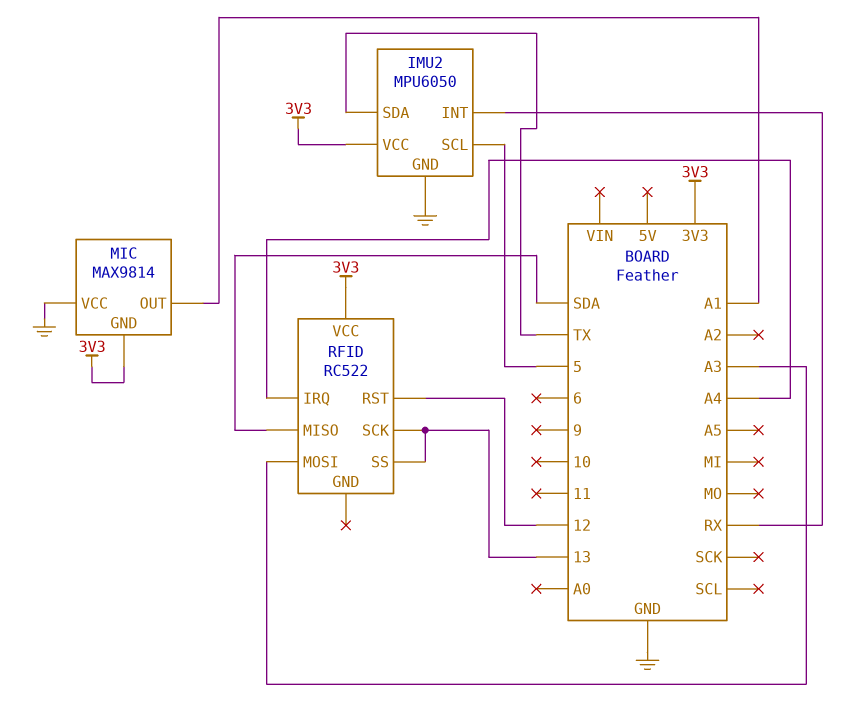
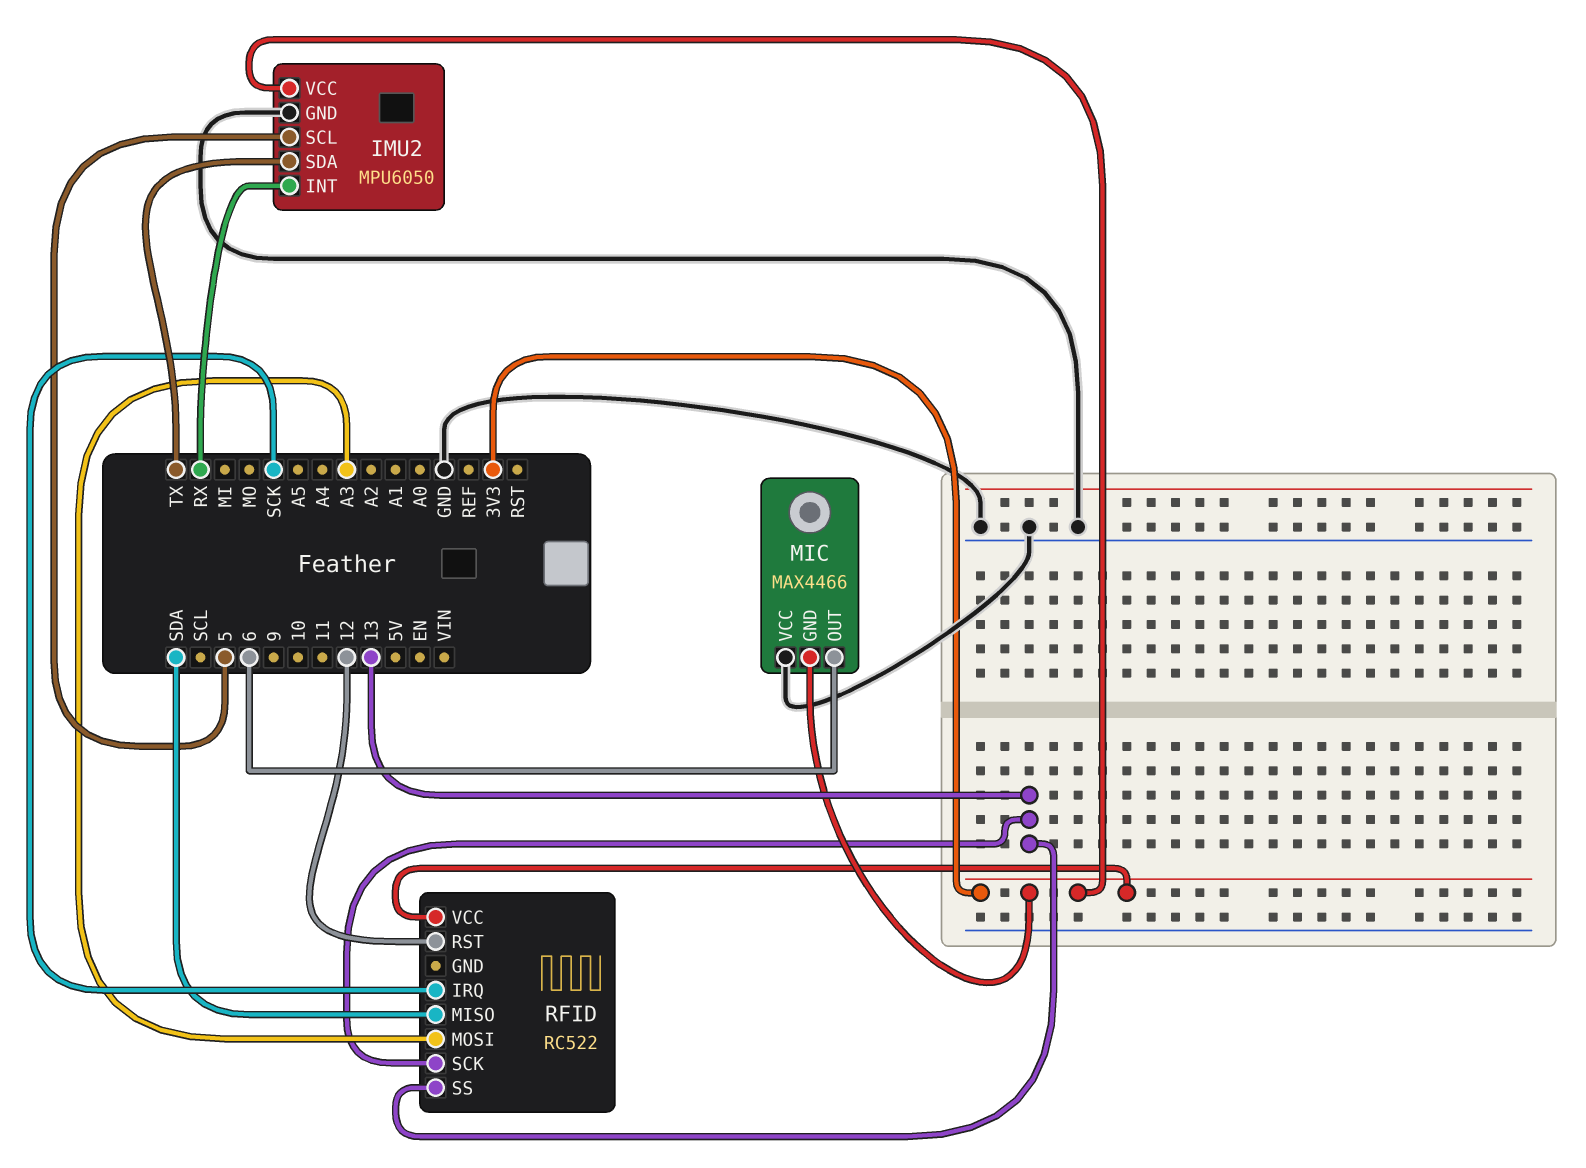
MIC: MAX9814 -> MAX4466
MIC pin OUT: A1 -> 6
RFID pin IRQ: A4 -> SCK

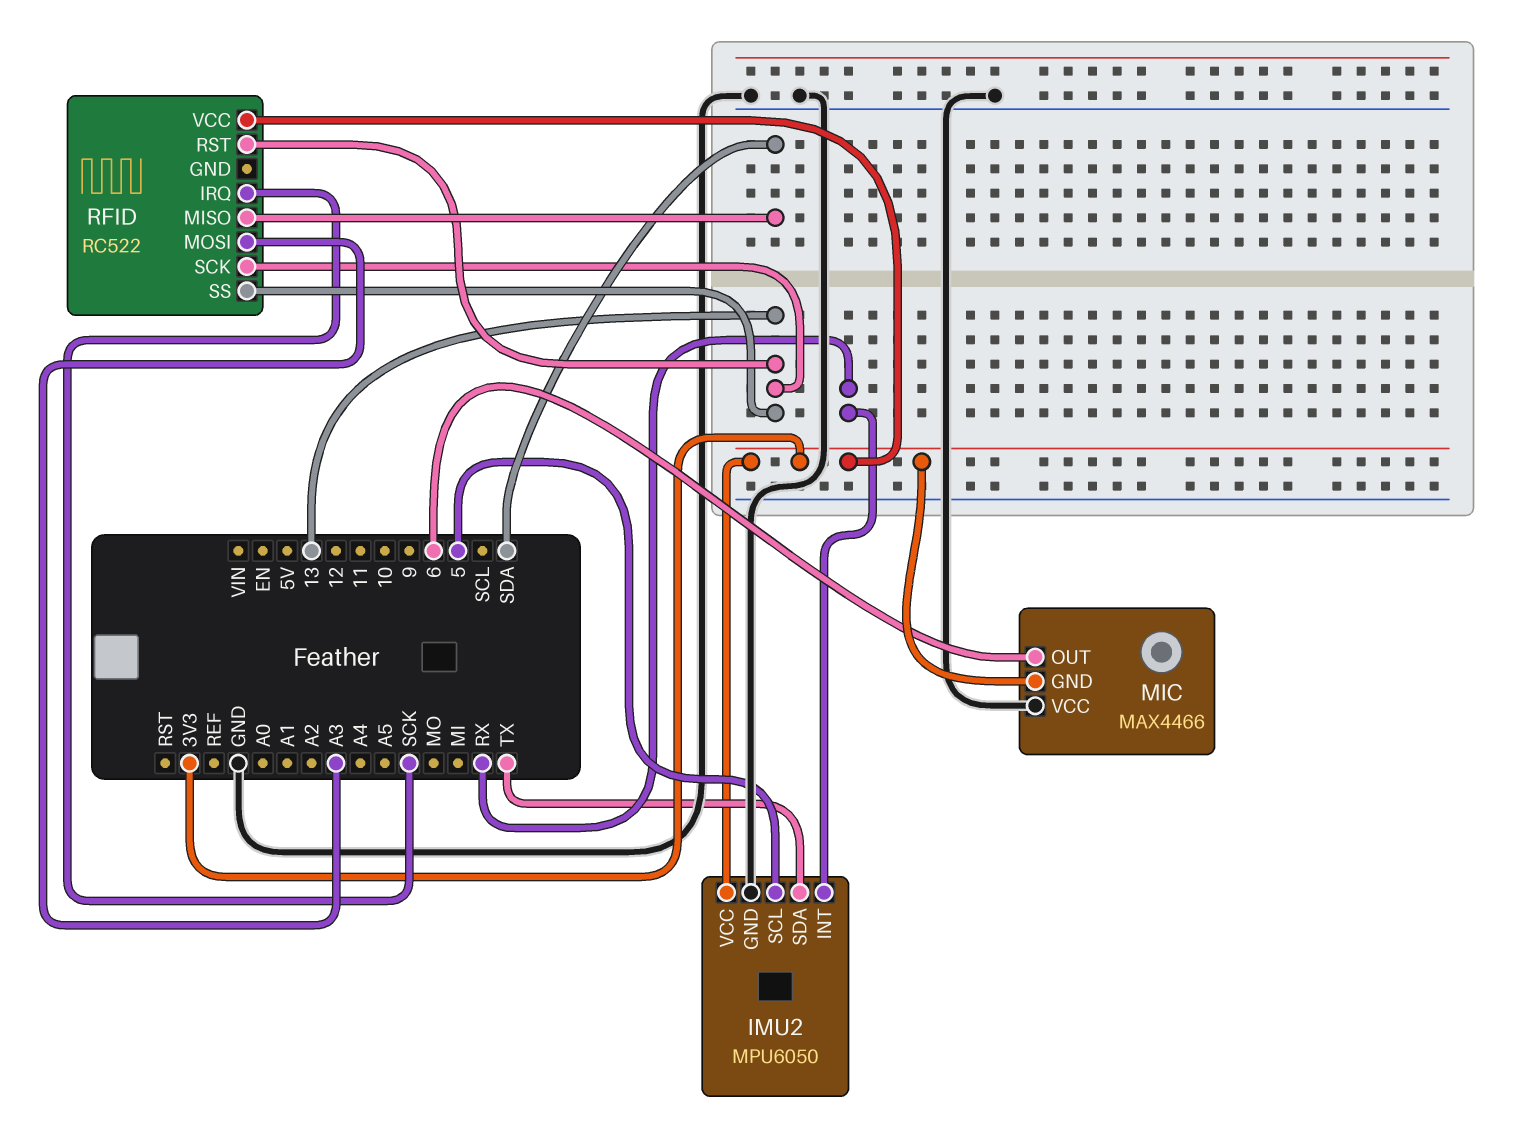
RFID pin RST: 12 -> 13

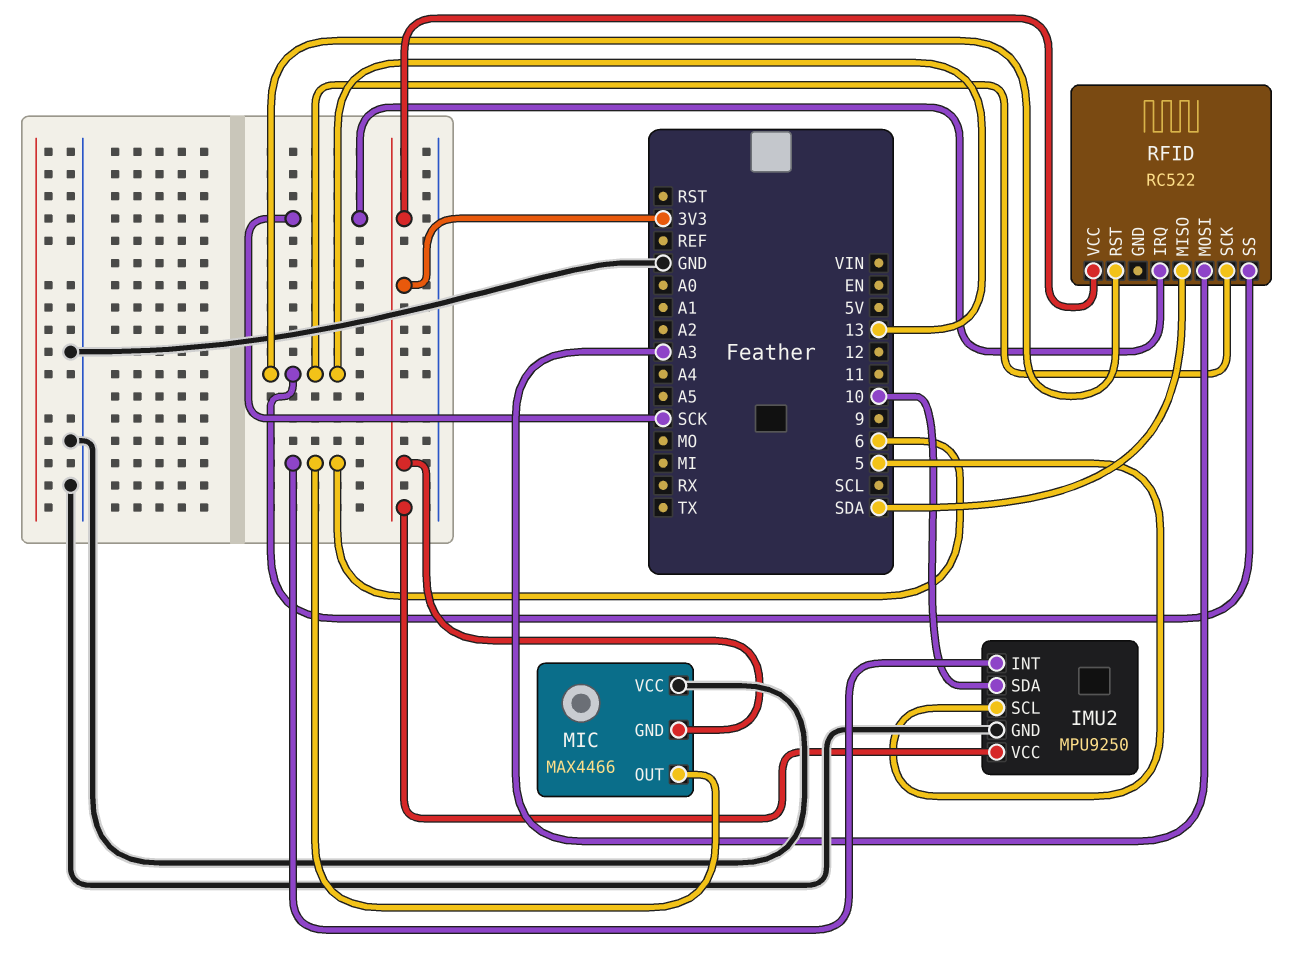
IMU2: MPU6050 -> MPU9250
IMU2 pin INT: RX -> 6
IMU2 pin SDA: TX -> 10

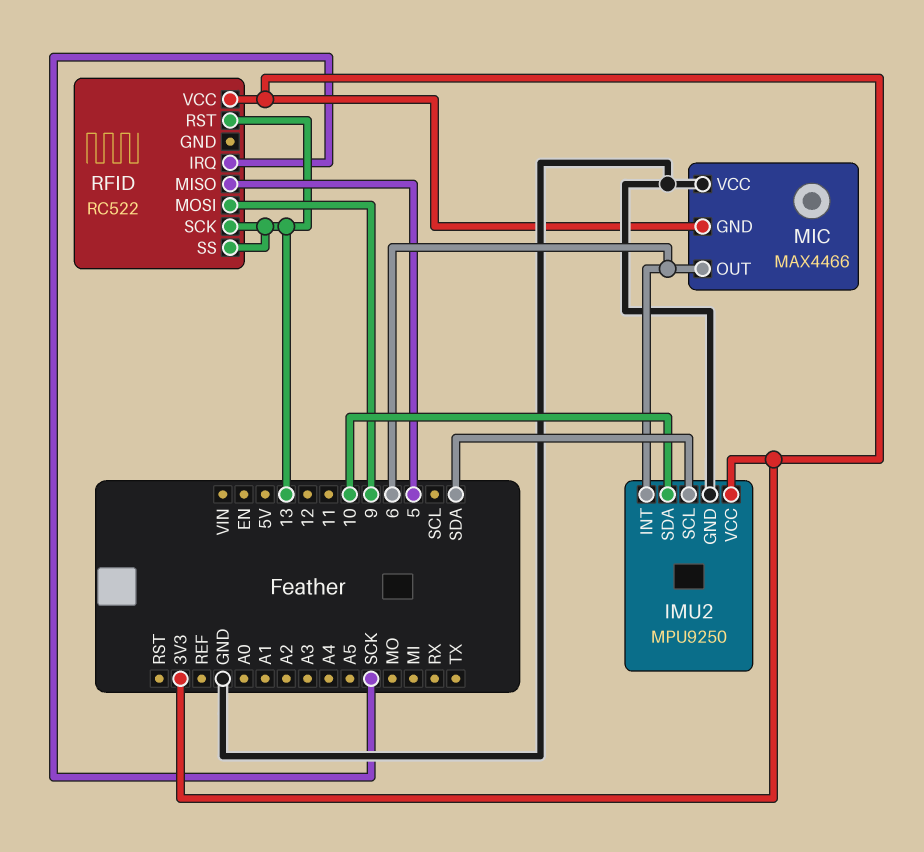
IMU2 pin SCL: 5 -> SDA
RFID pin MISO: SDA -> 5
RFID pin MOSI: A3 -> 9

